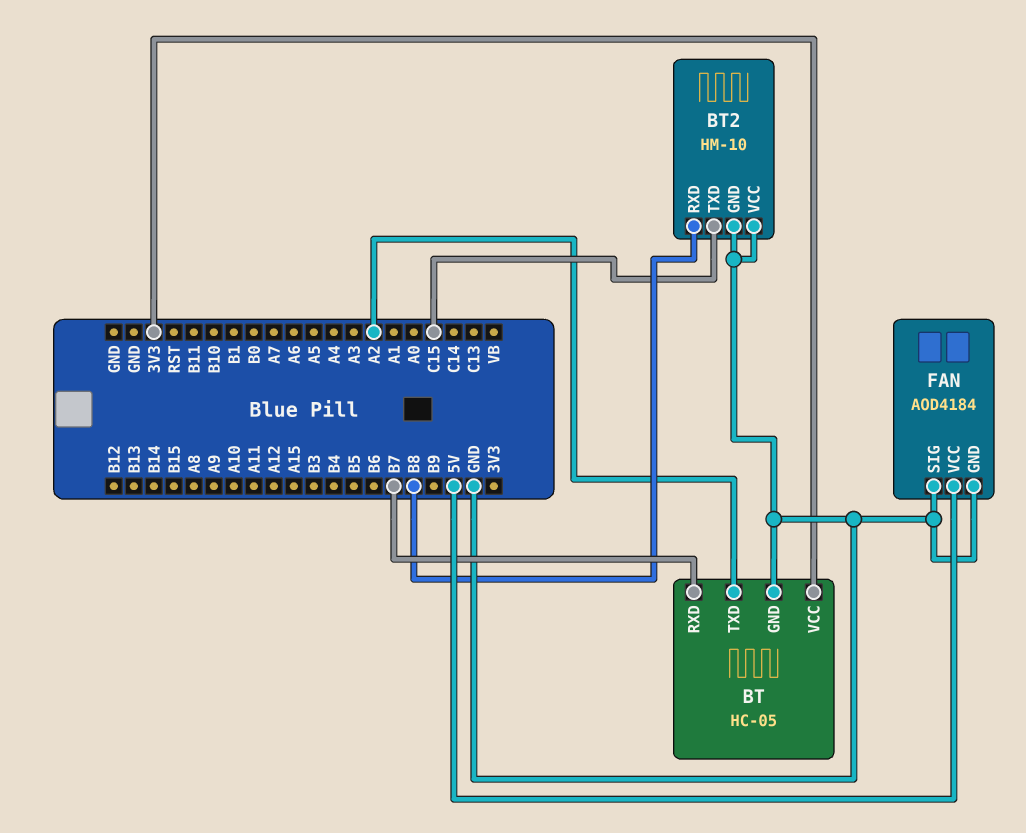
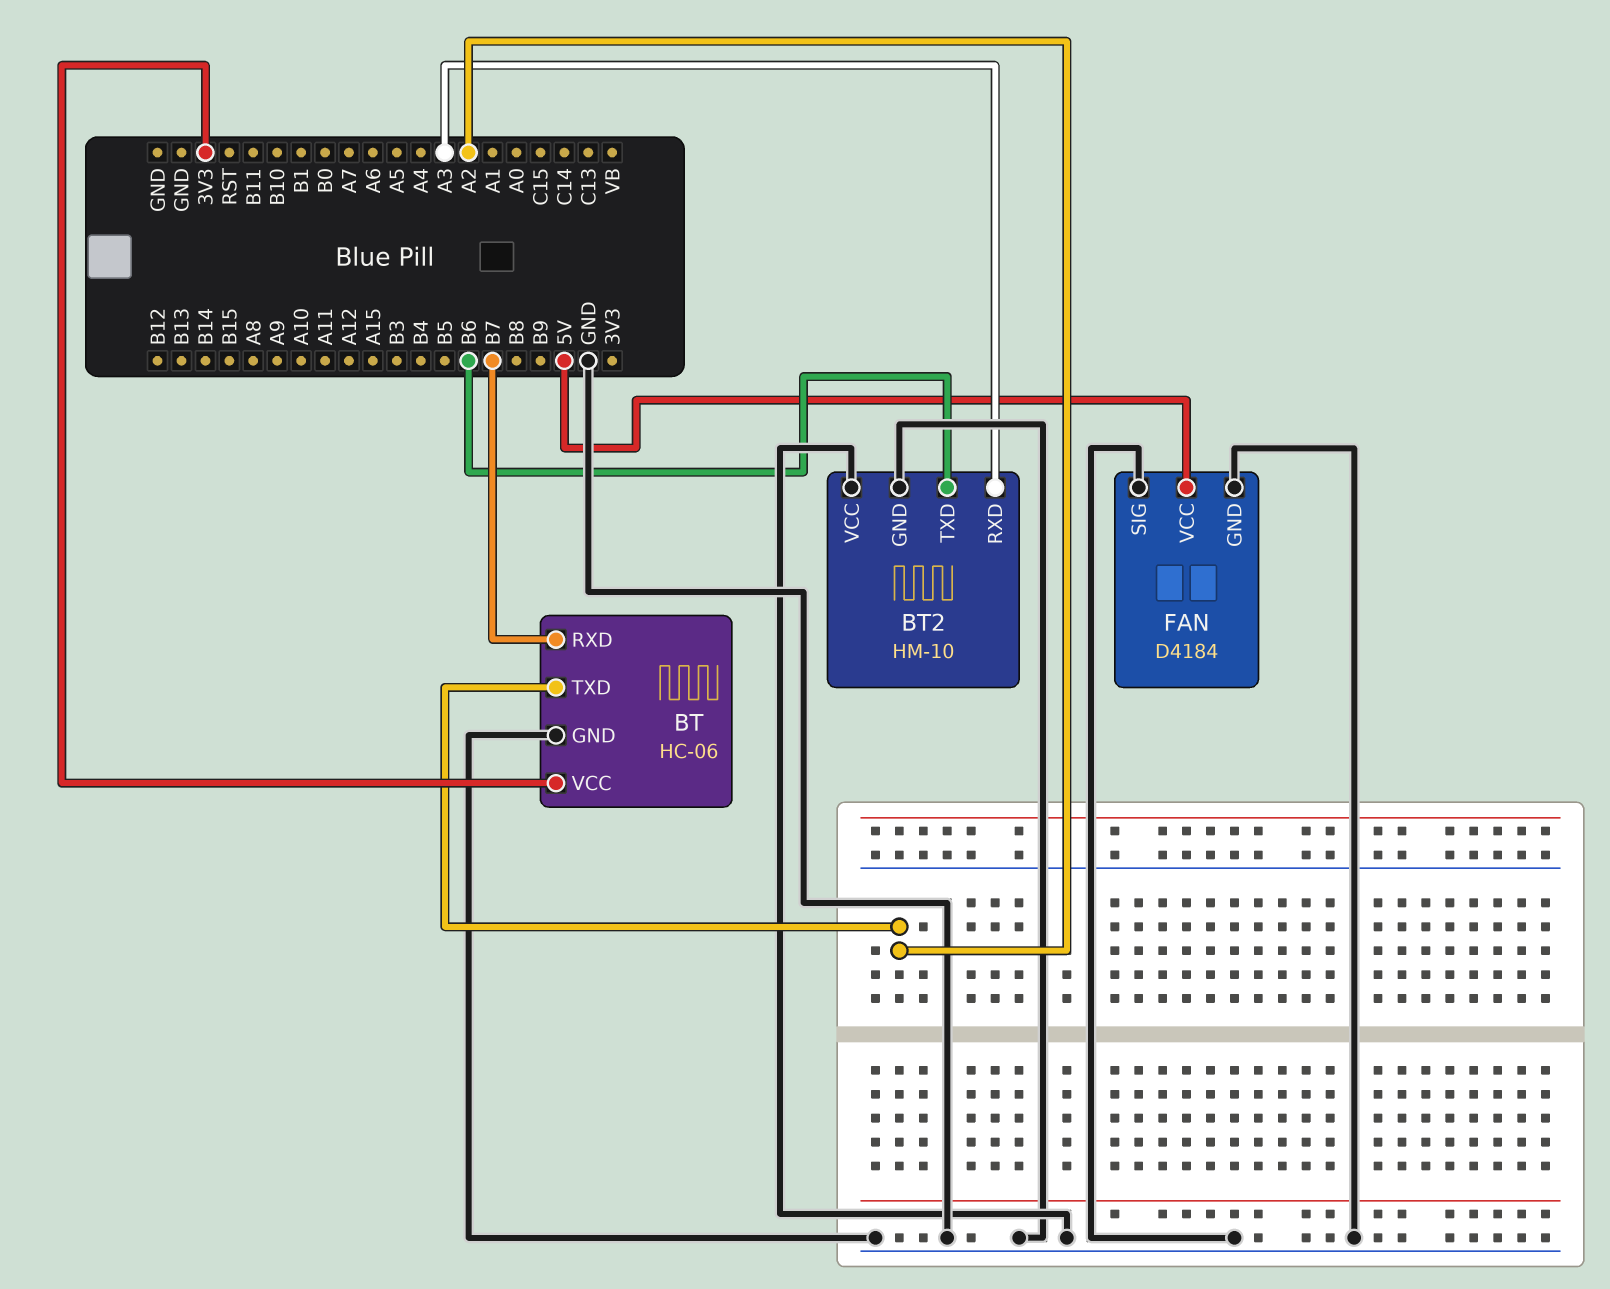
BT: HC-05 -> HC-06
BT2 pin RXD: B8 -> A3
BT2 pin TXD: C15 -> B6
FAN: AOD4184 -> D4184

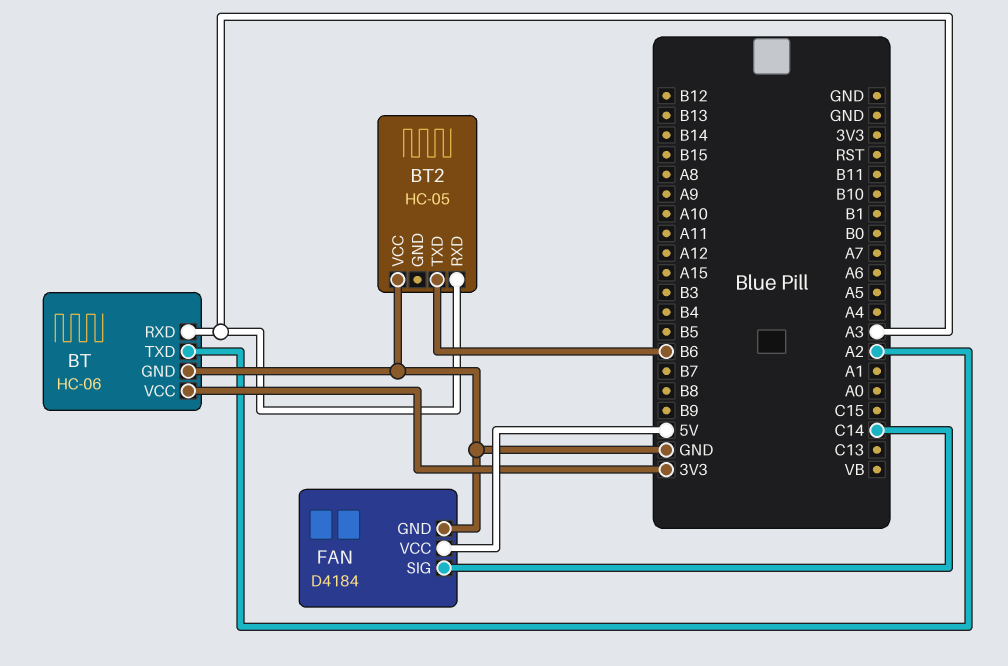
BT pin RXD: B7 -> A3
BT2: HM-10 -> HC-05
BT2 pin GND: GND -> none
FAN pin SIG: GND -> C14

